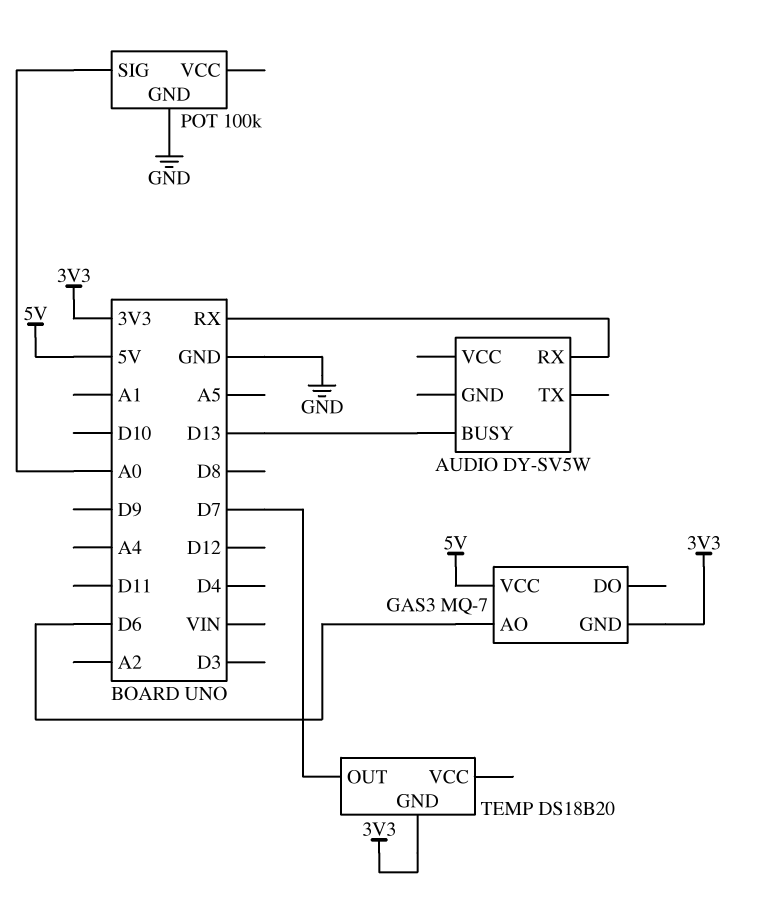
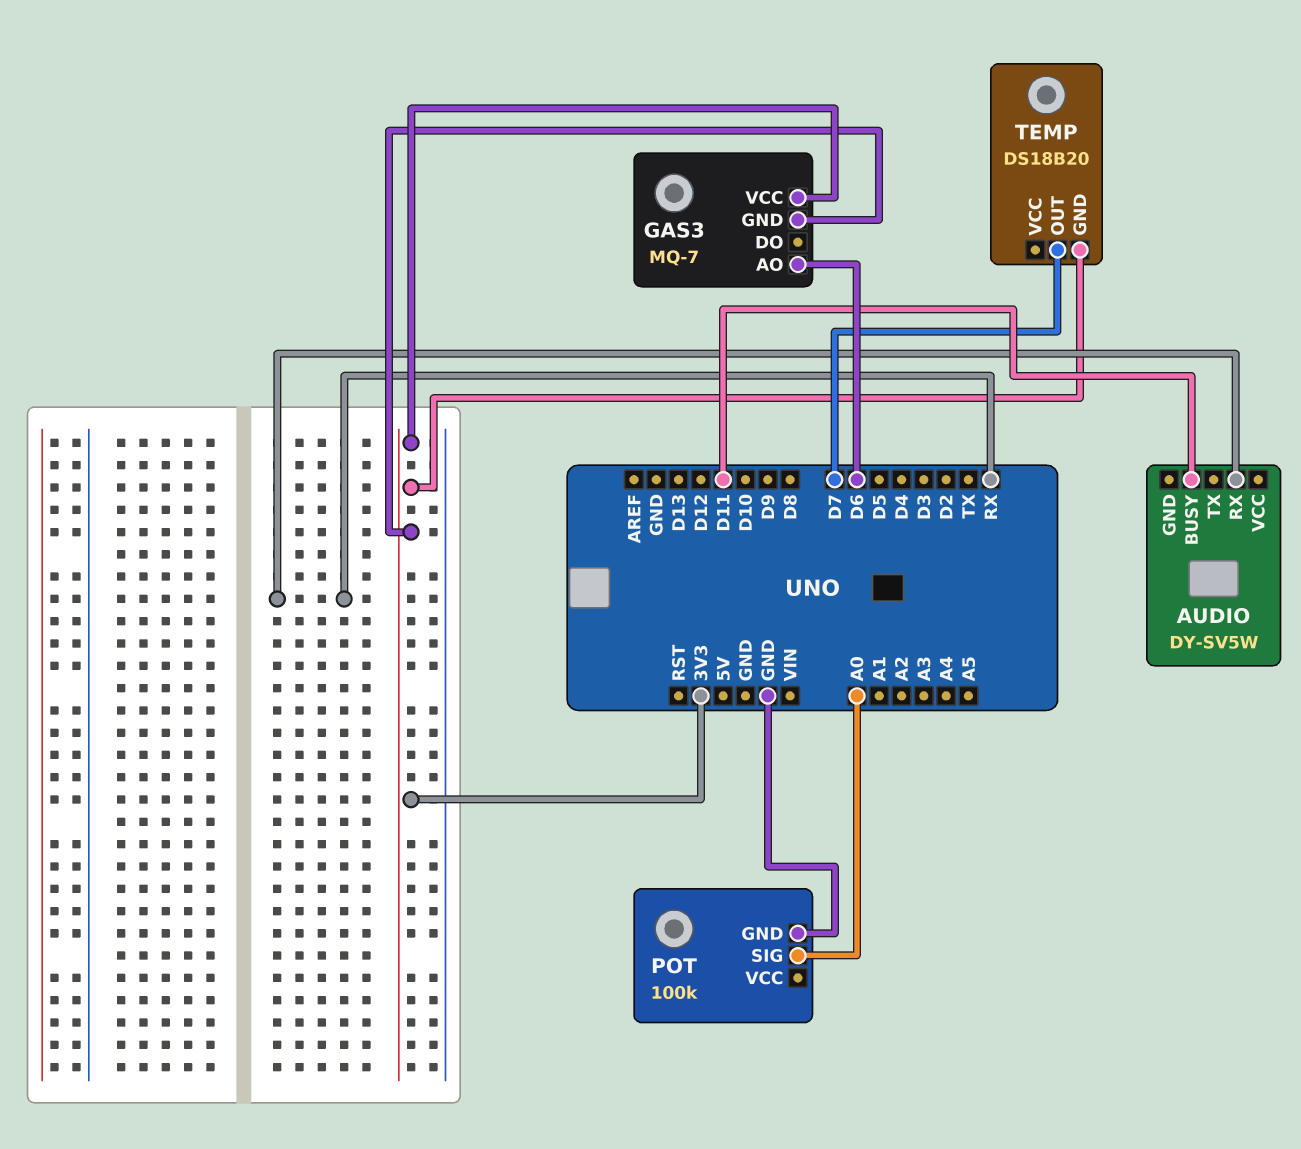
AUDIO pin BUSY: D13 -> D11
GAS3 pin VCC: 5V -> 3V3

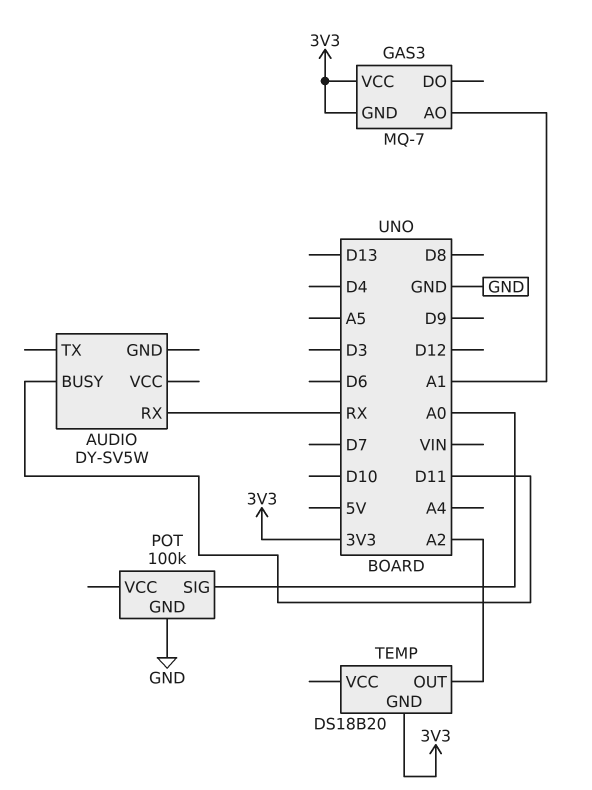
GAS3 pin AO: D6 -> A1
TEMP pin OUT: D7 -> A2

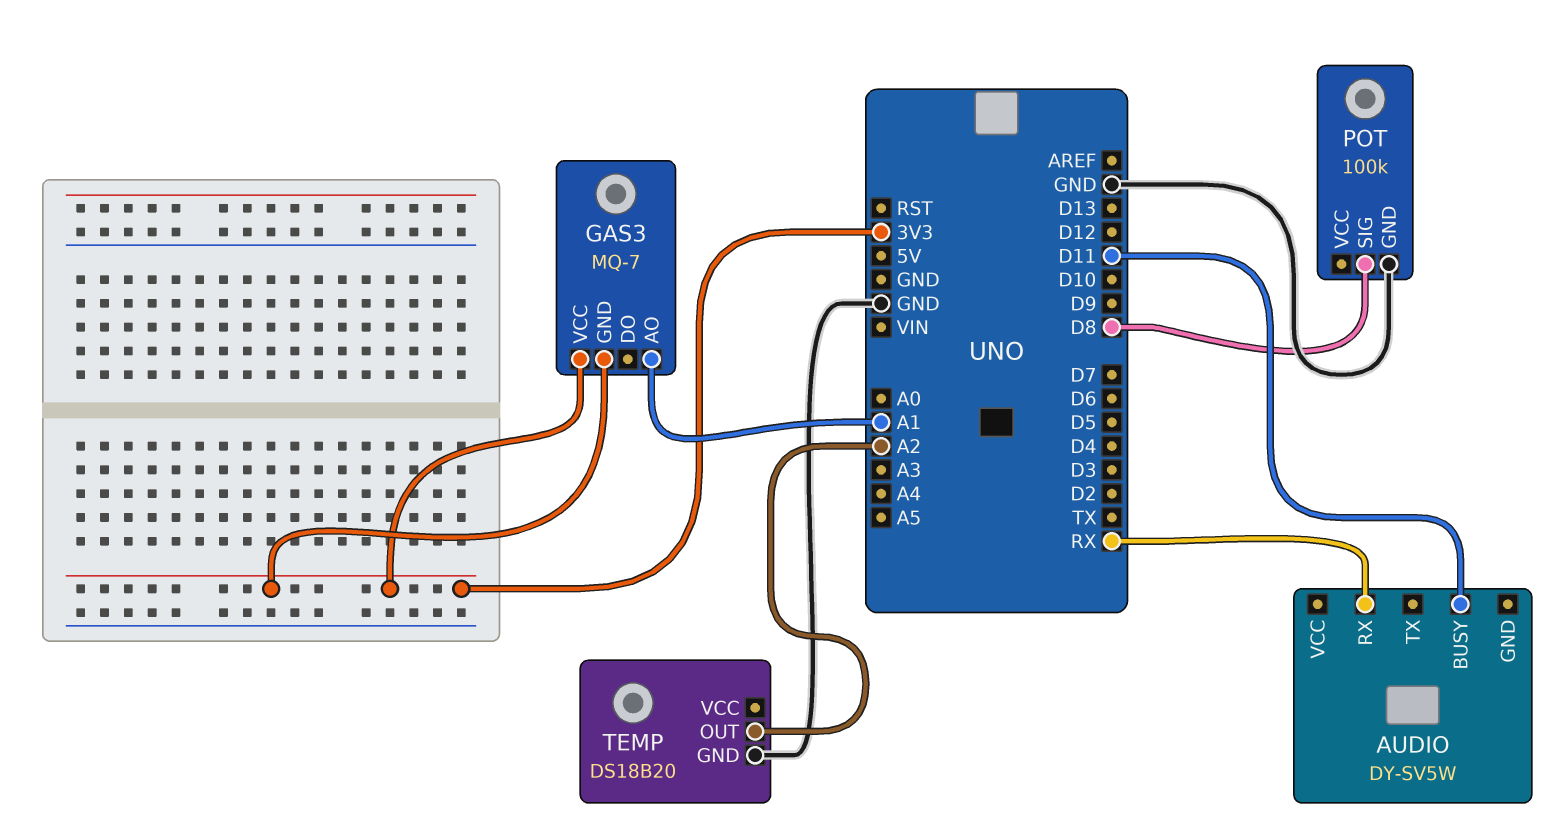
POT pin SIG: A0 -> D8
TEMP pin GND: 3V3 -> GND

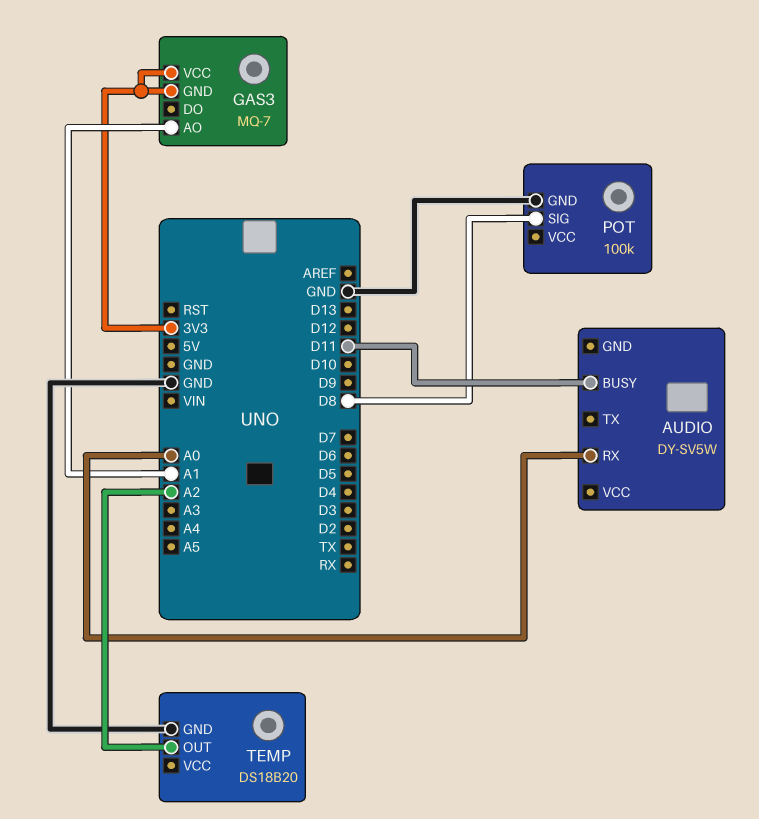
AUDIO pin RX: RX -> A0

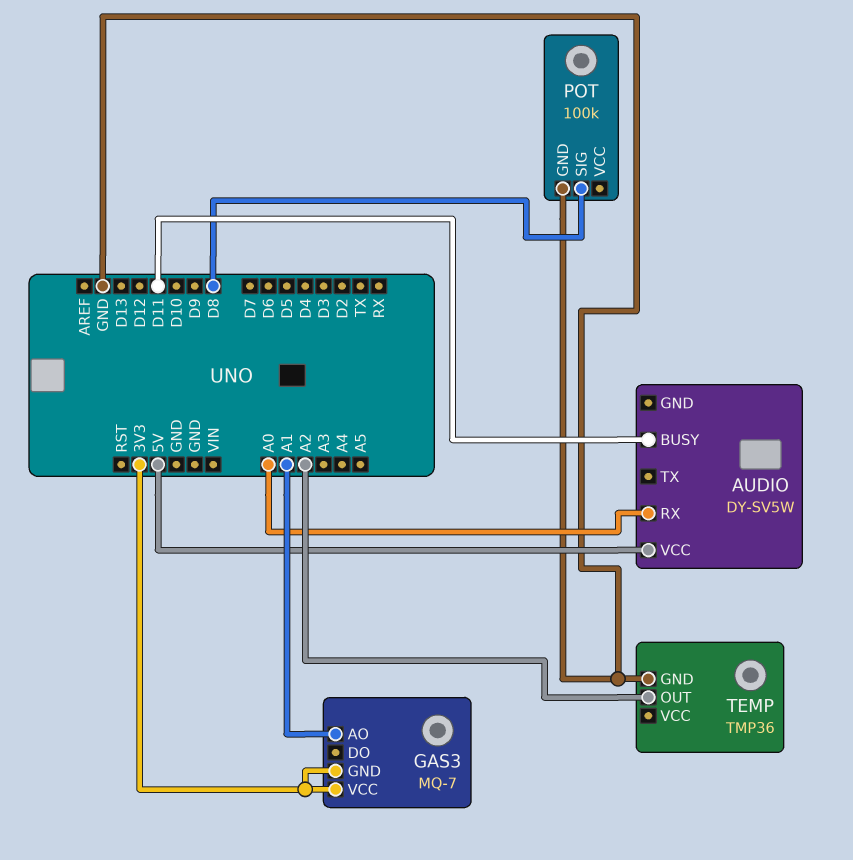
AUDIO pin VCC: none -> 5V
TEMP: DS18B20 -> TMP36

